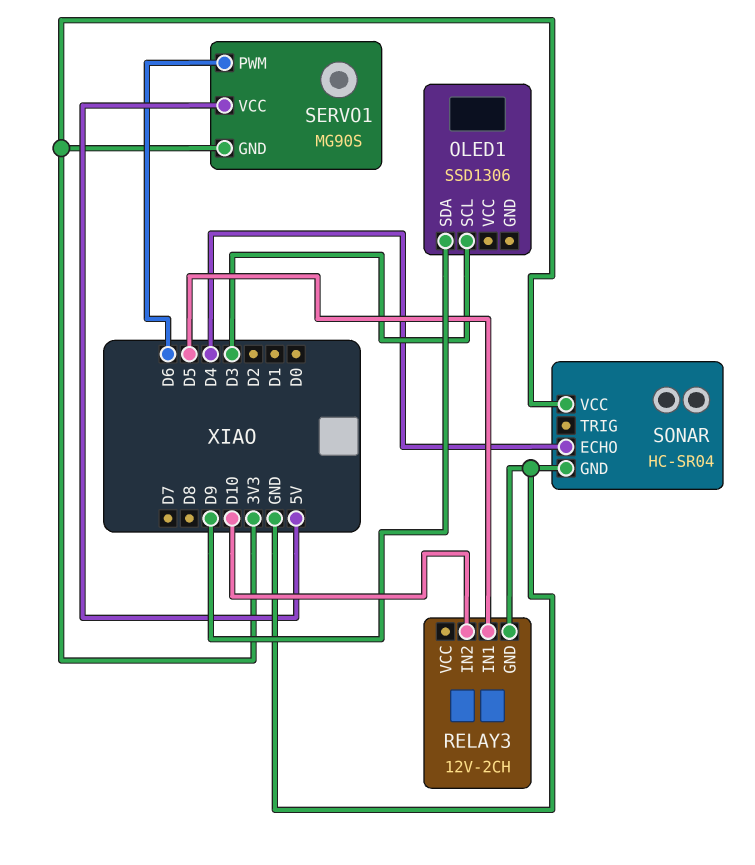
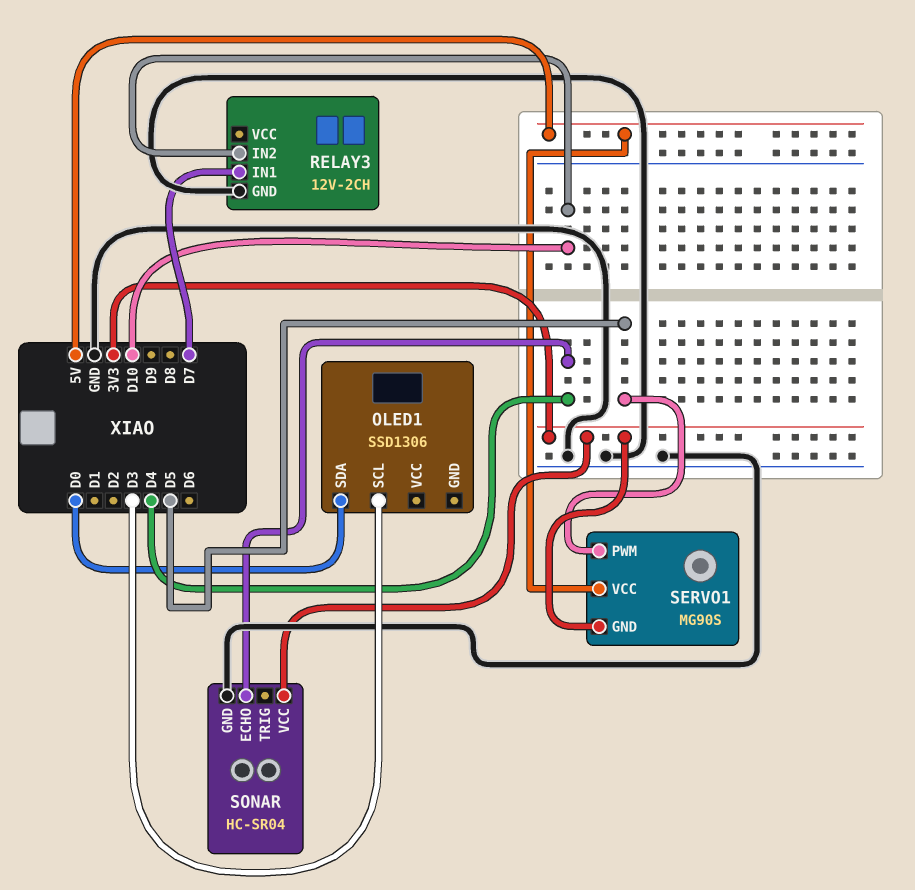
OLED1 pin SDA: D9 -> D0
RELAY3 pin IN1: D5 -> D7
SERVO1 pin PWM: D6 -> D5

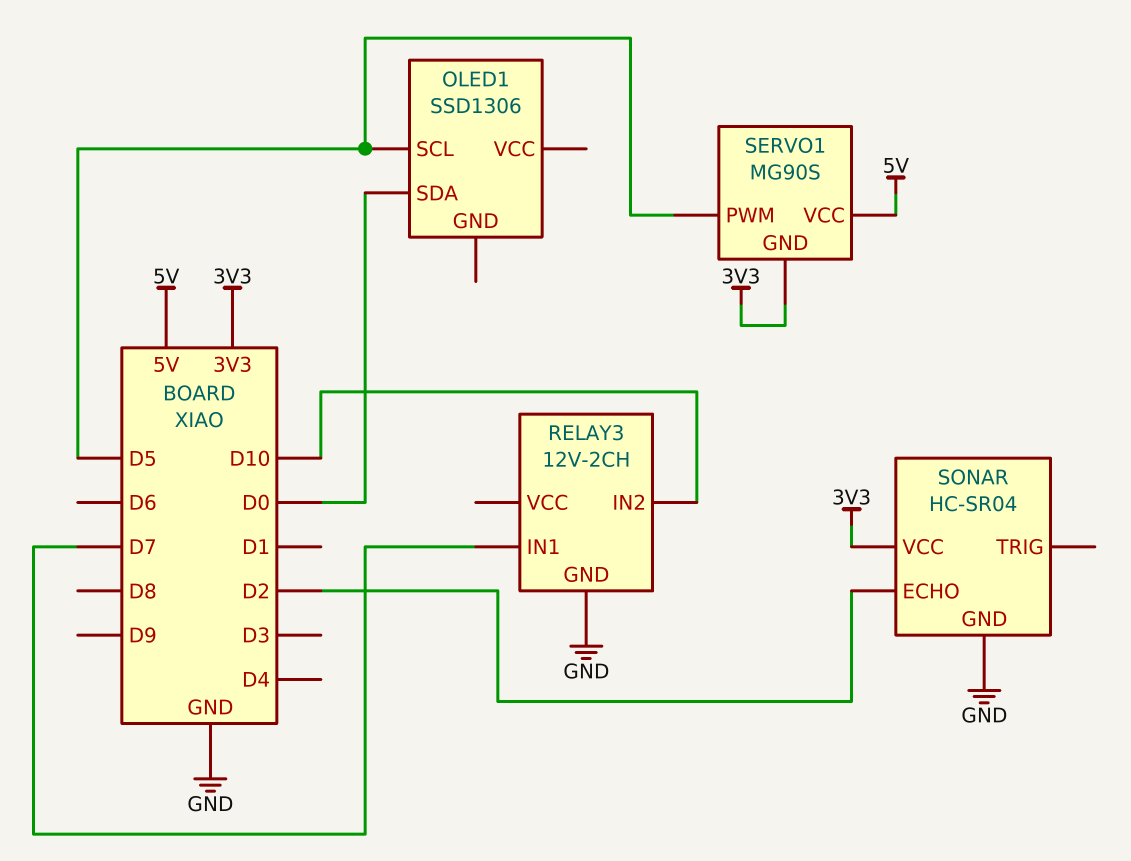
OLED1 pin SCL: D3 -> D5
SONAR pin ECHO: D4 -> D2

